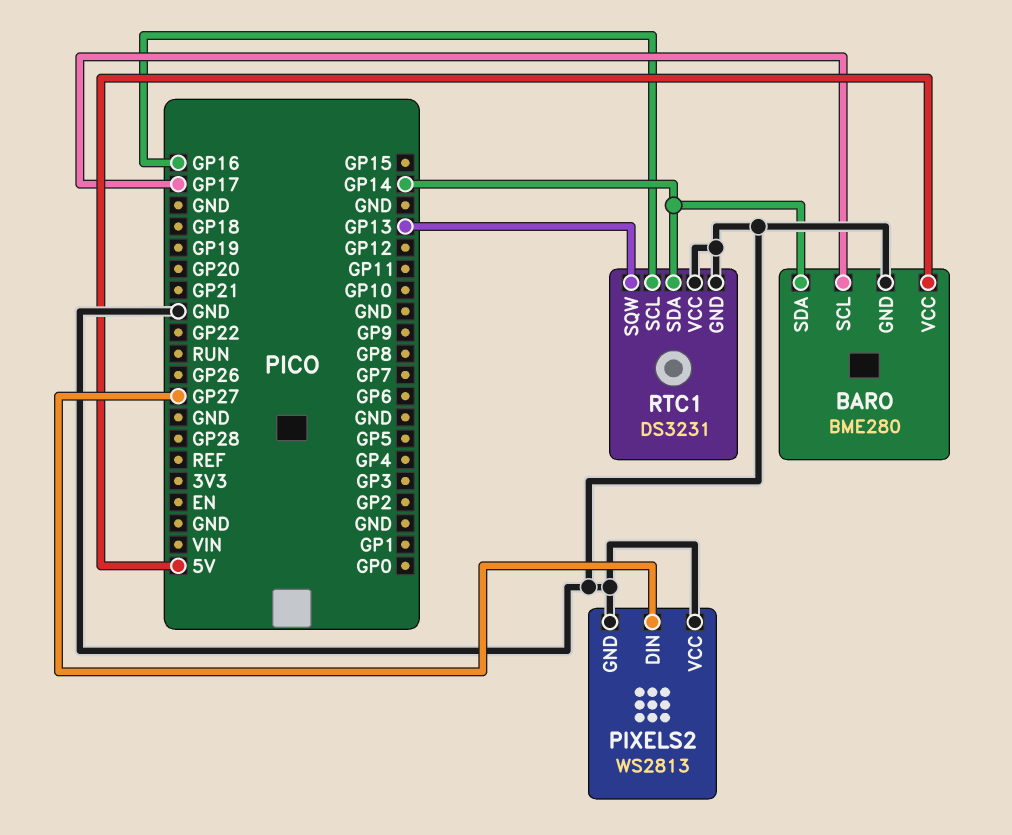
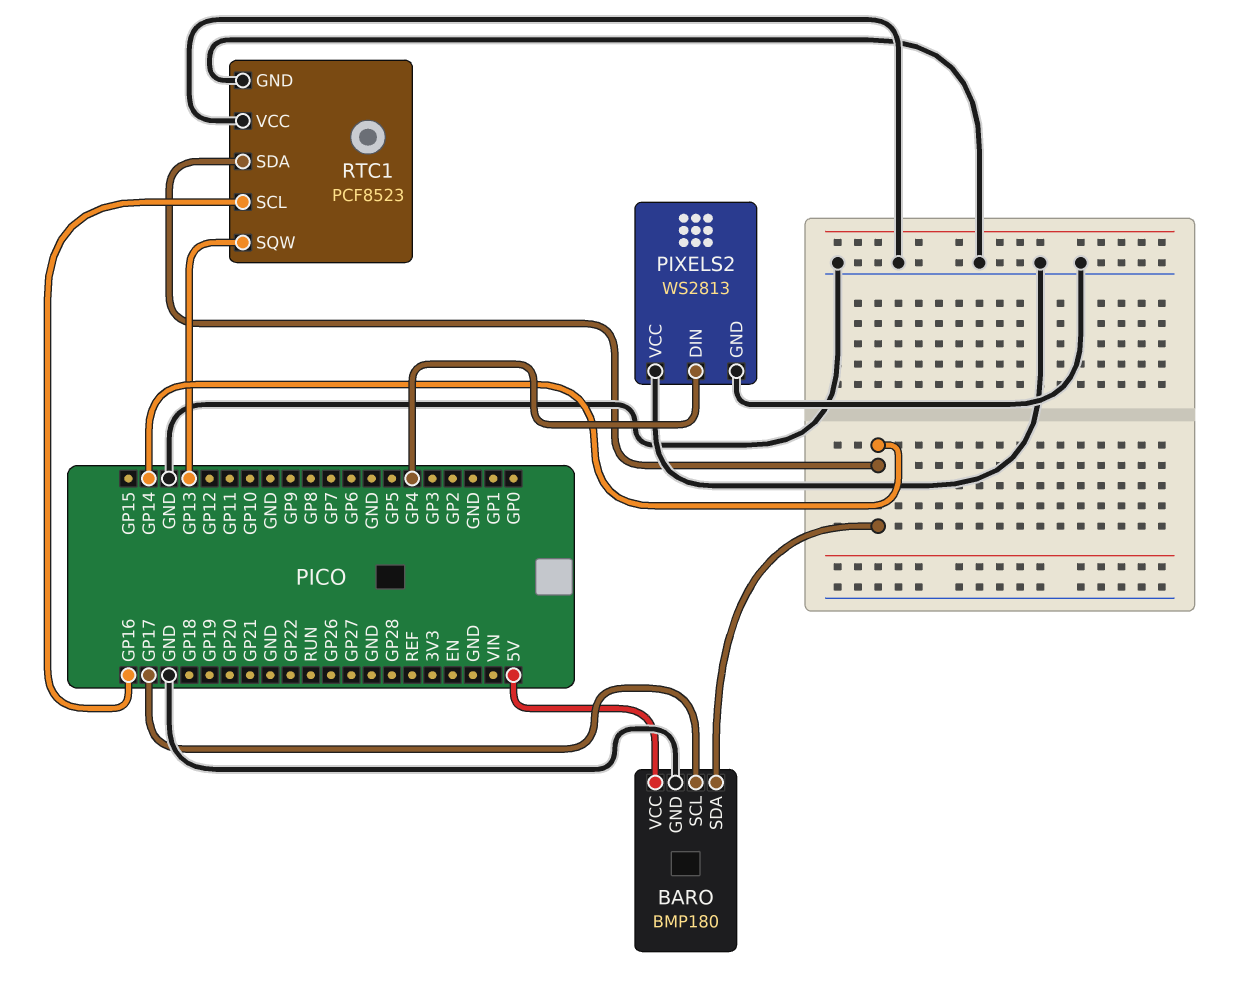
BARO: BME280 -> BMP180
PIXELS2 pin DIN: GP27 -> GP4
RTC1: DS3231 -> PCF8523

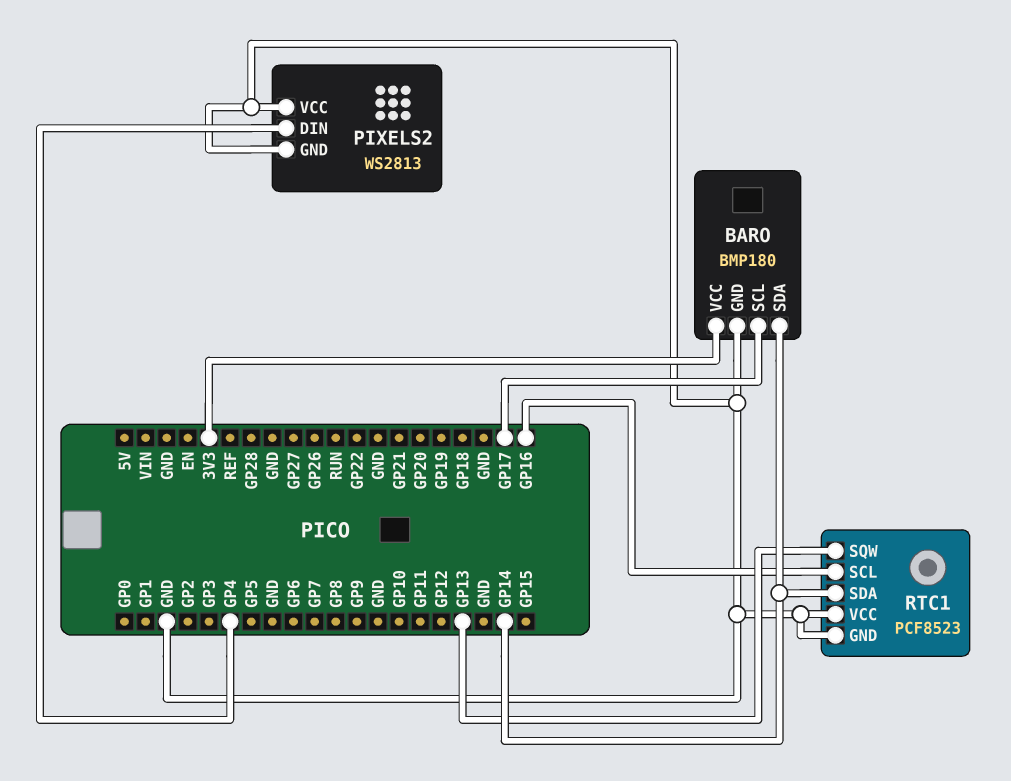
BARO pin VCC: 5V -> 3V3

